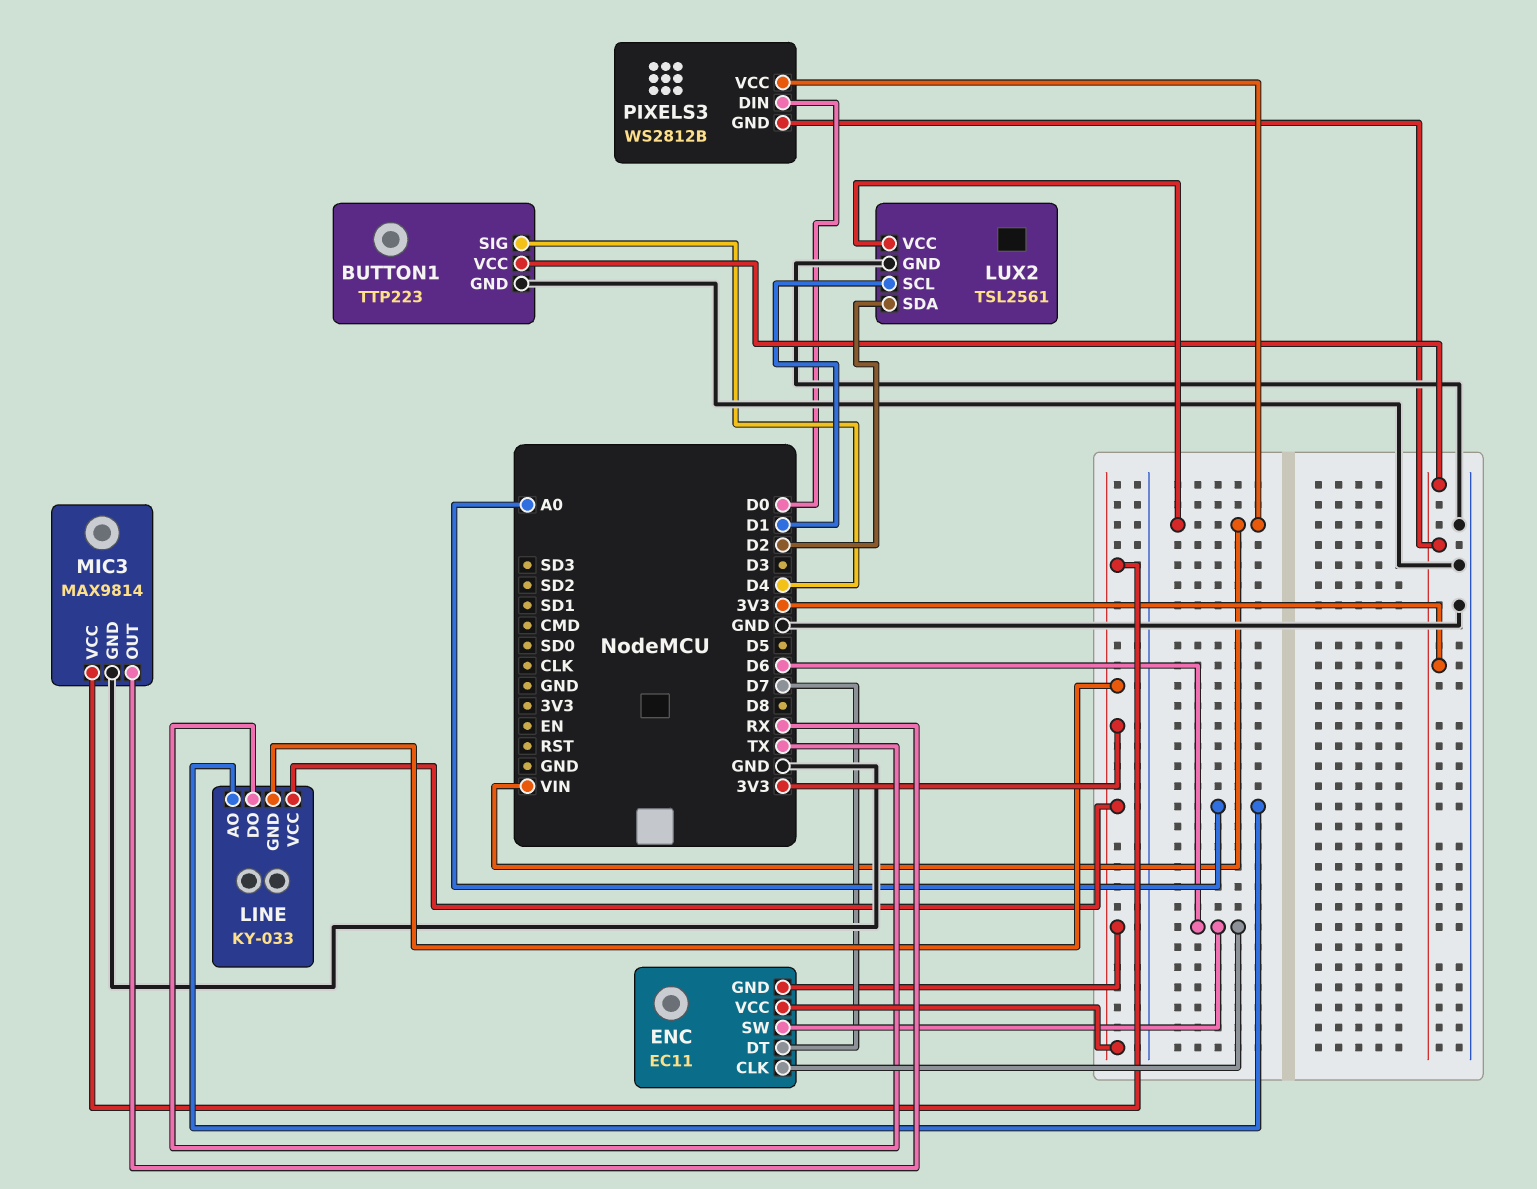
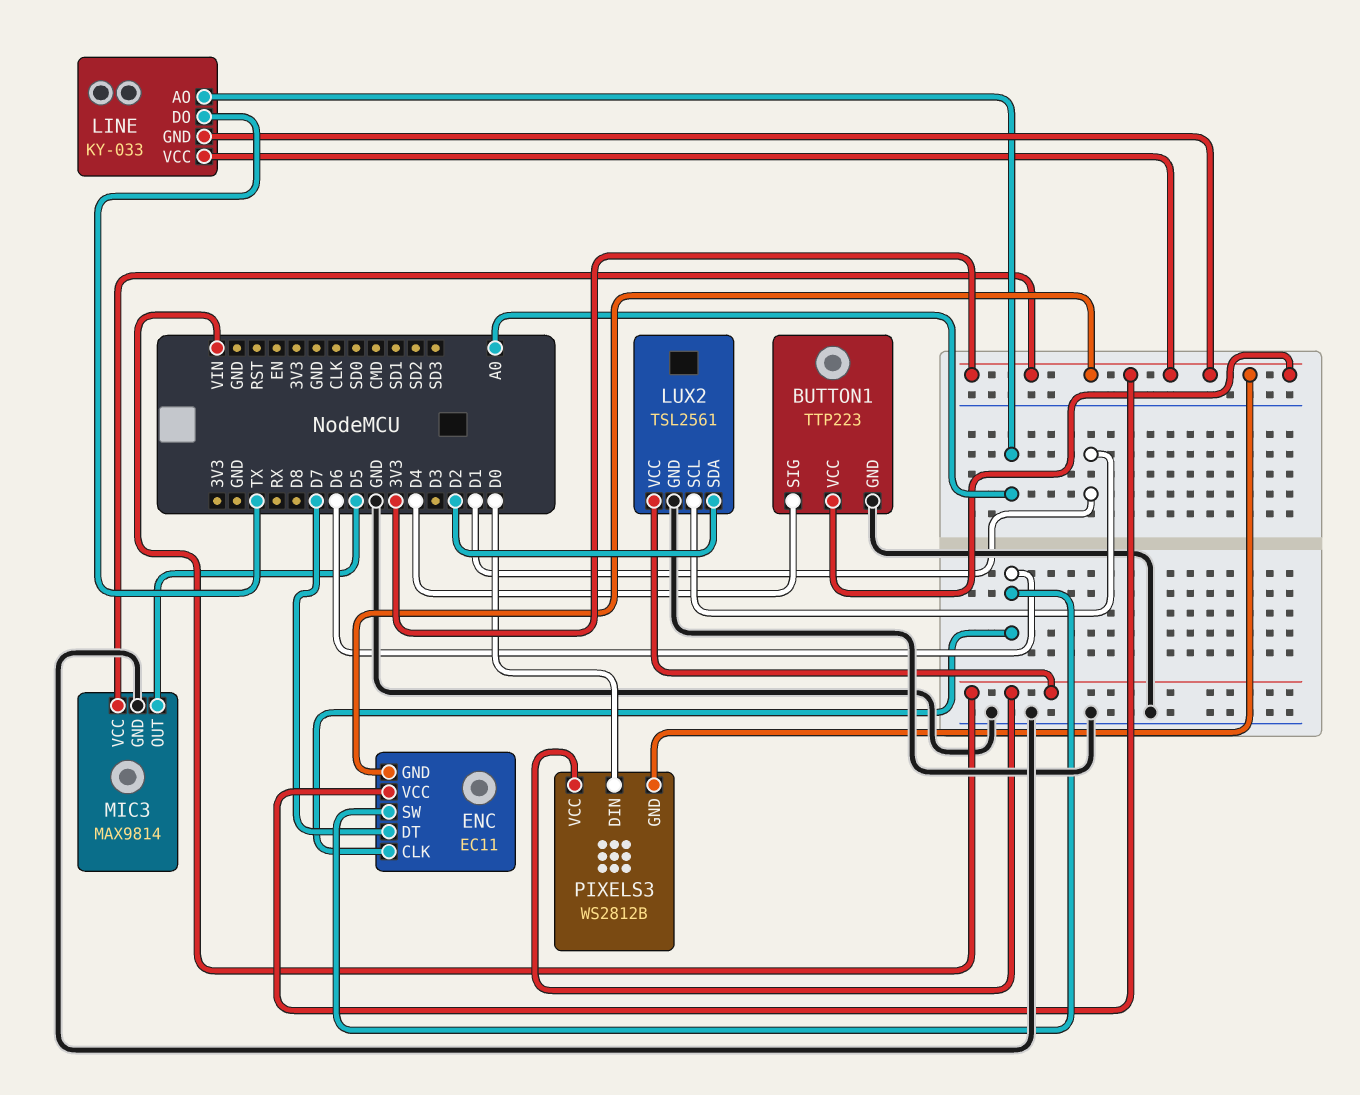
MIC3 pin OUT: RX -> D5

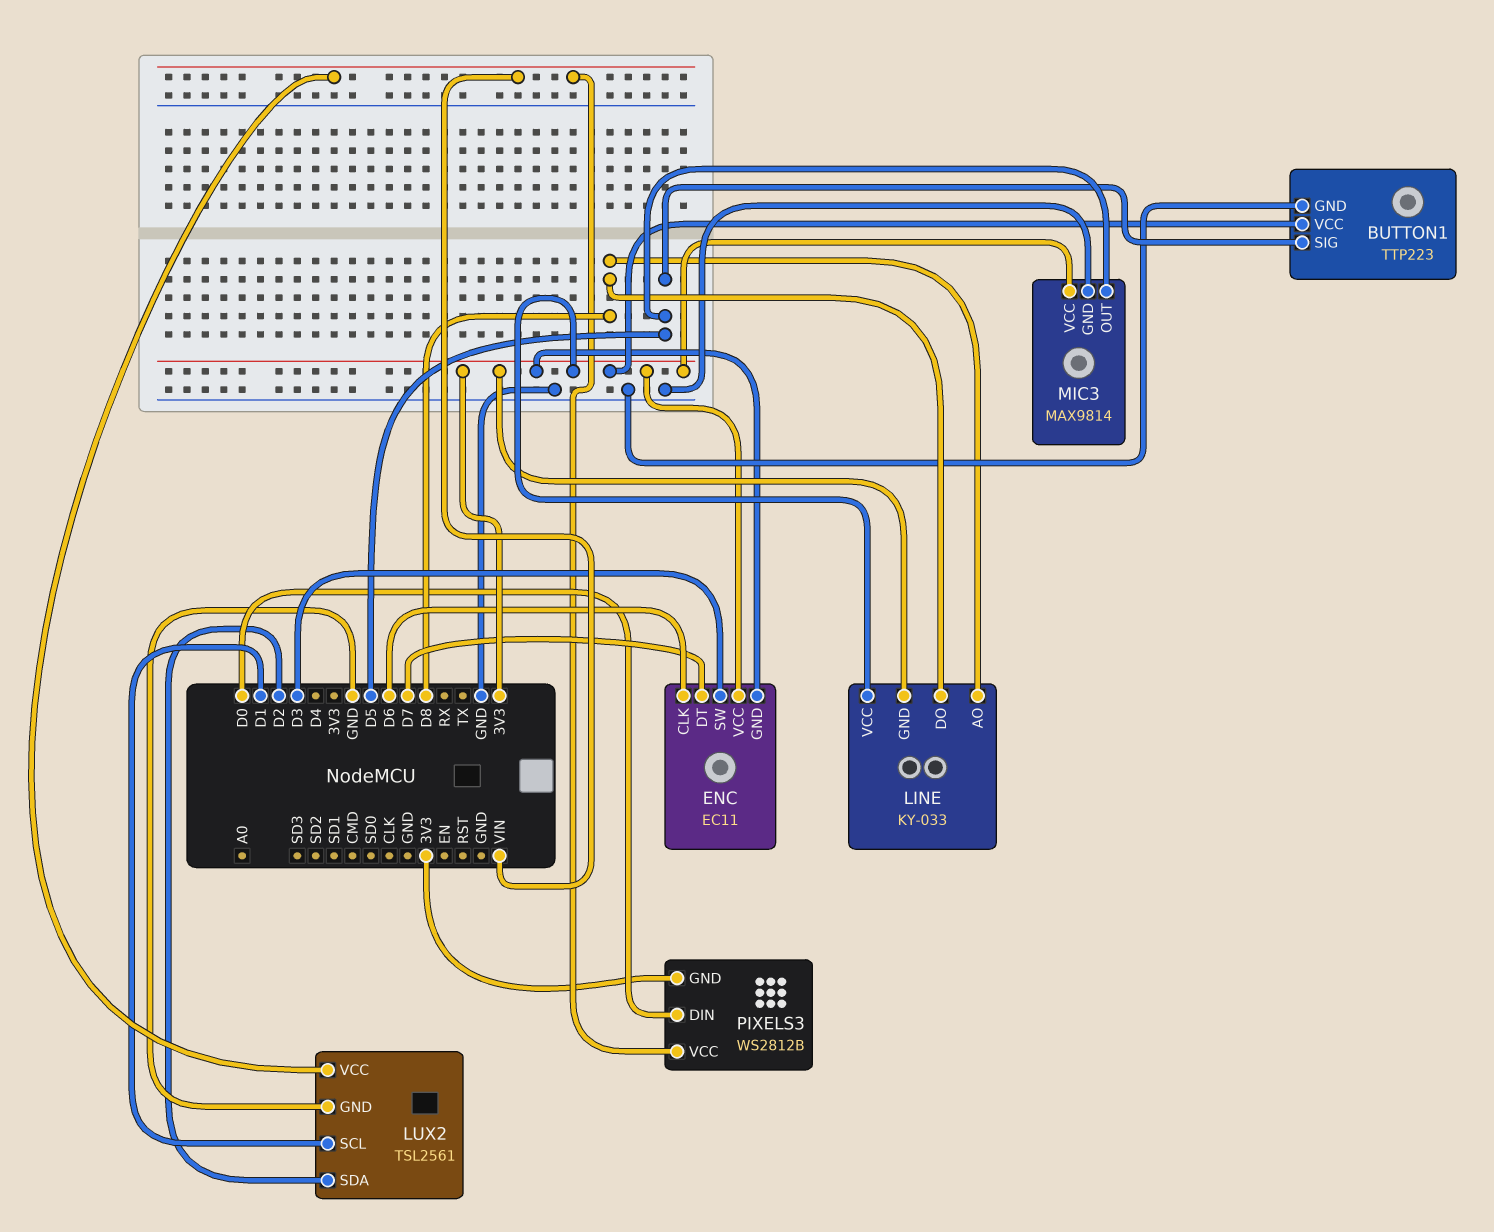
BUTTON1 pin SIG: D4 -> D5
ENC pin SW: D6 -> D3
LINE pin AO: A0 -> D8
LINE pin DO: TX -> D8

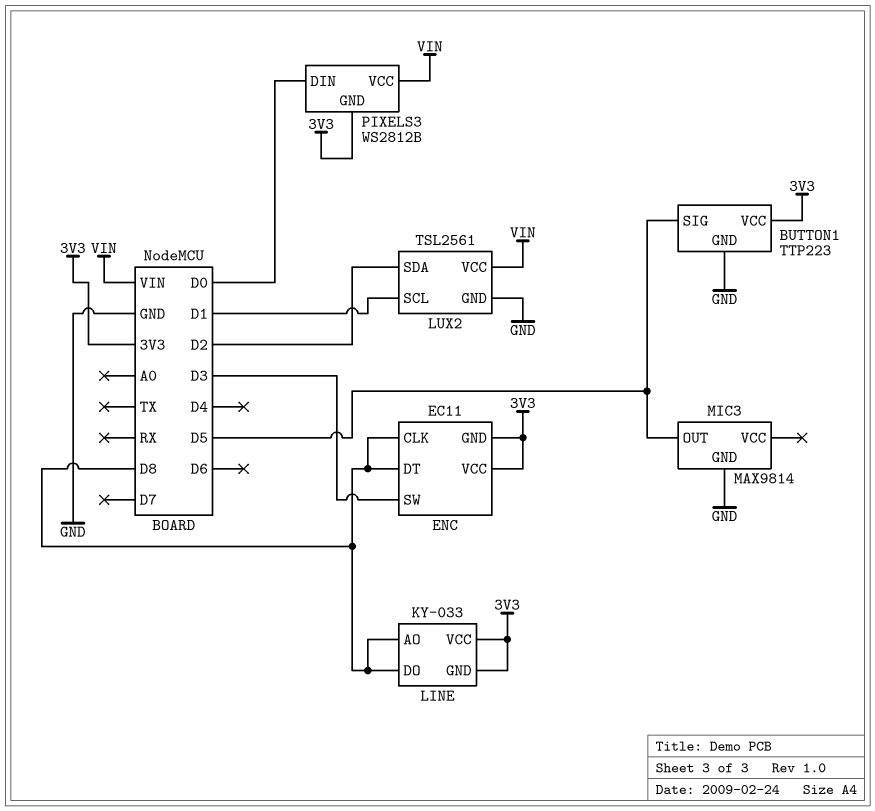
ENC pin CLK: D6 -> D8
ENC pin DT: D7 -> D8
MIC3 pin VCC: 3V3 -> none

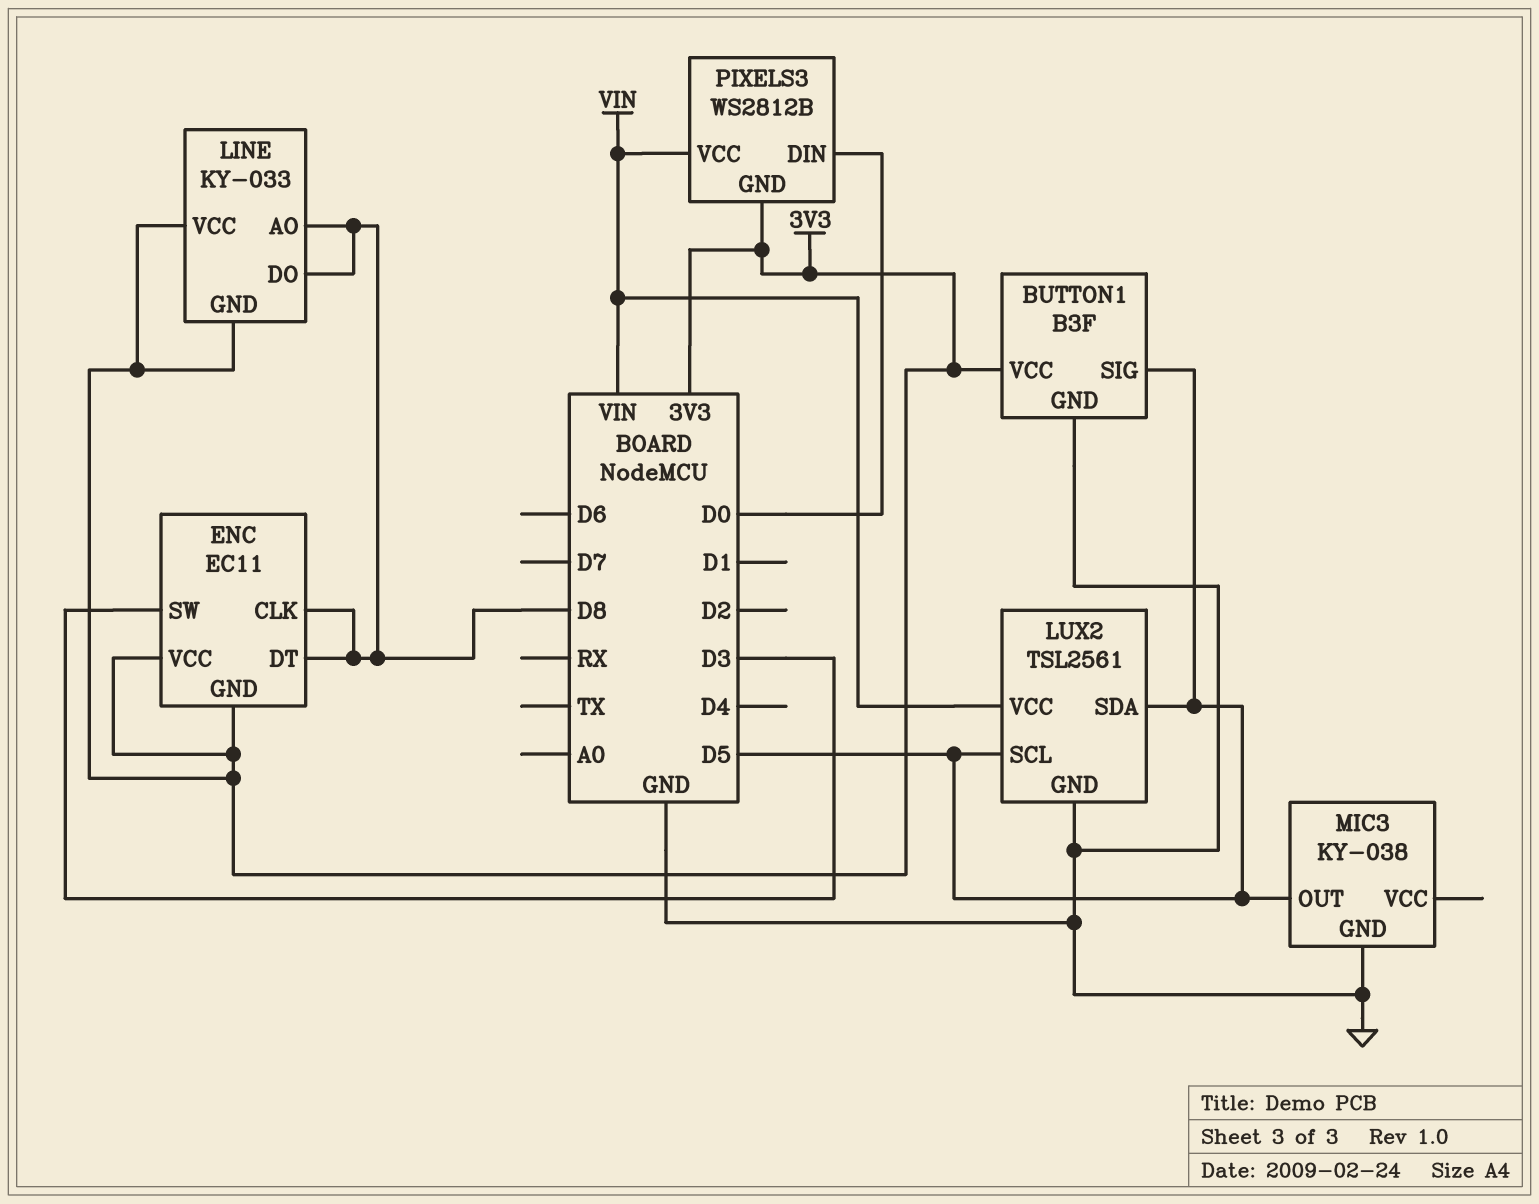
BUTTON1: TTP223 -> B3F
LUX2 pin SCL: D1 -> D5
LUX2 pin SDA: D2 -> D5
MIC3: MAX9814 -> KY-038

